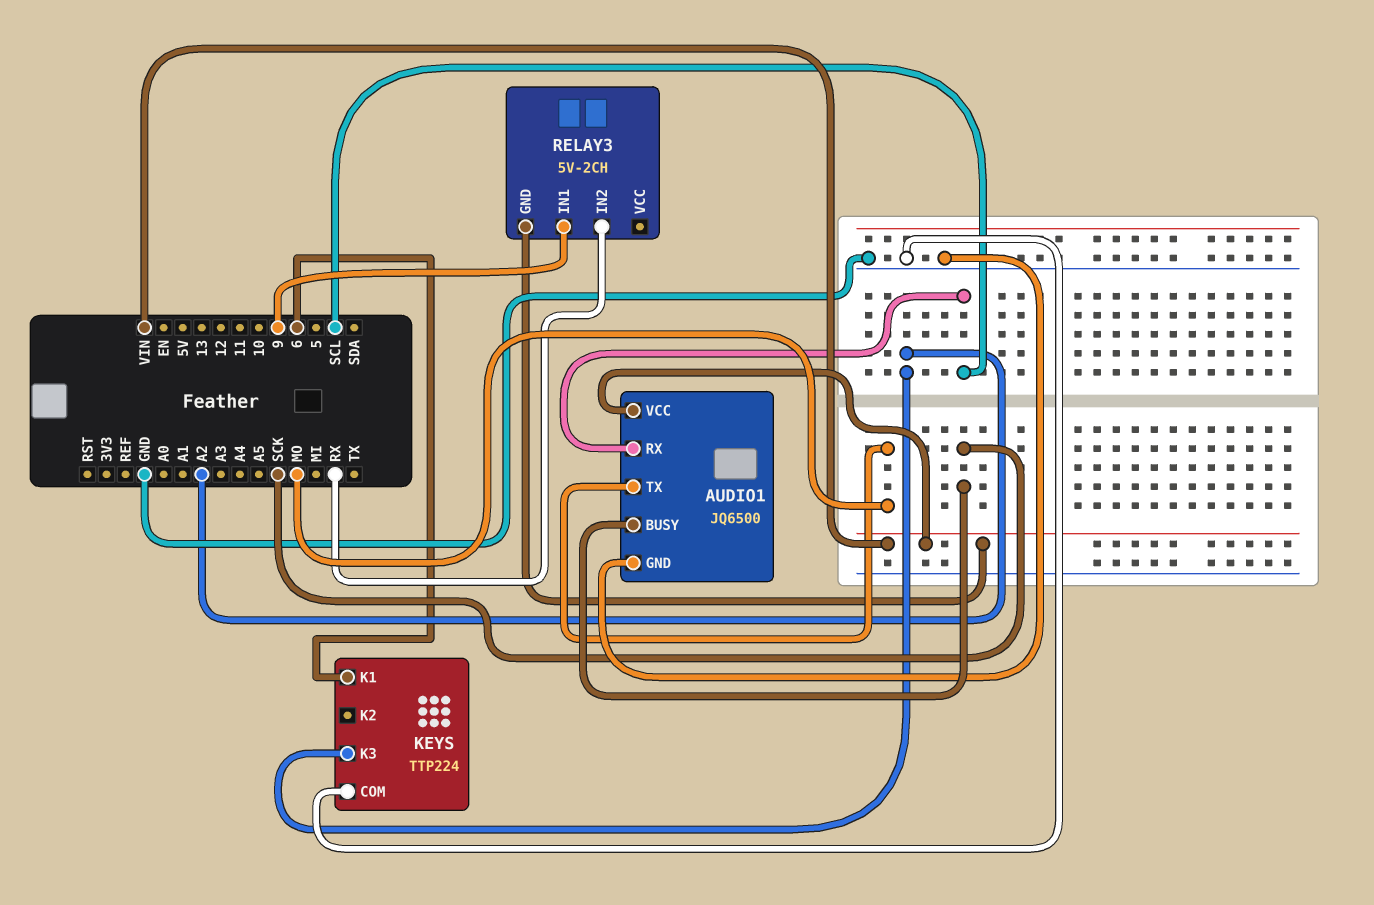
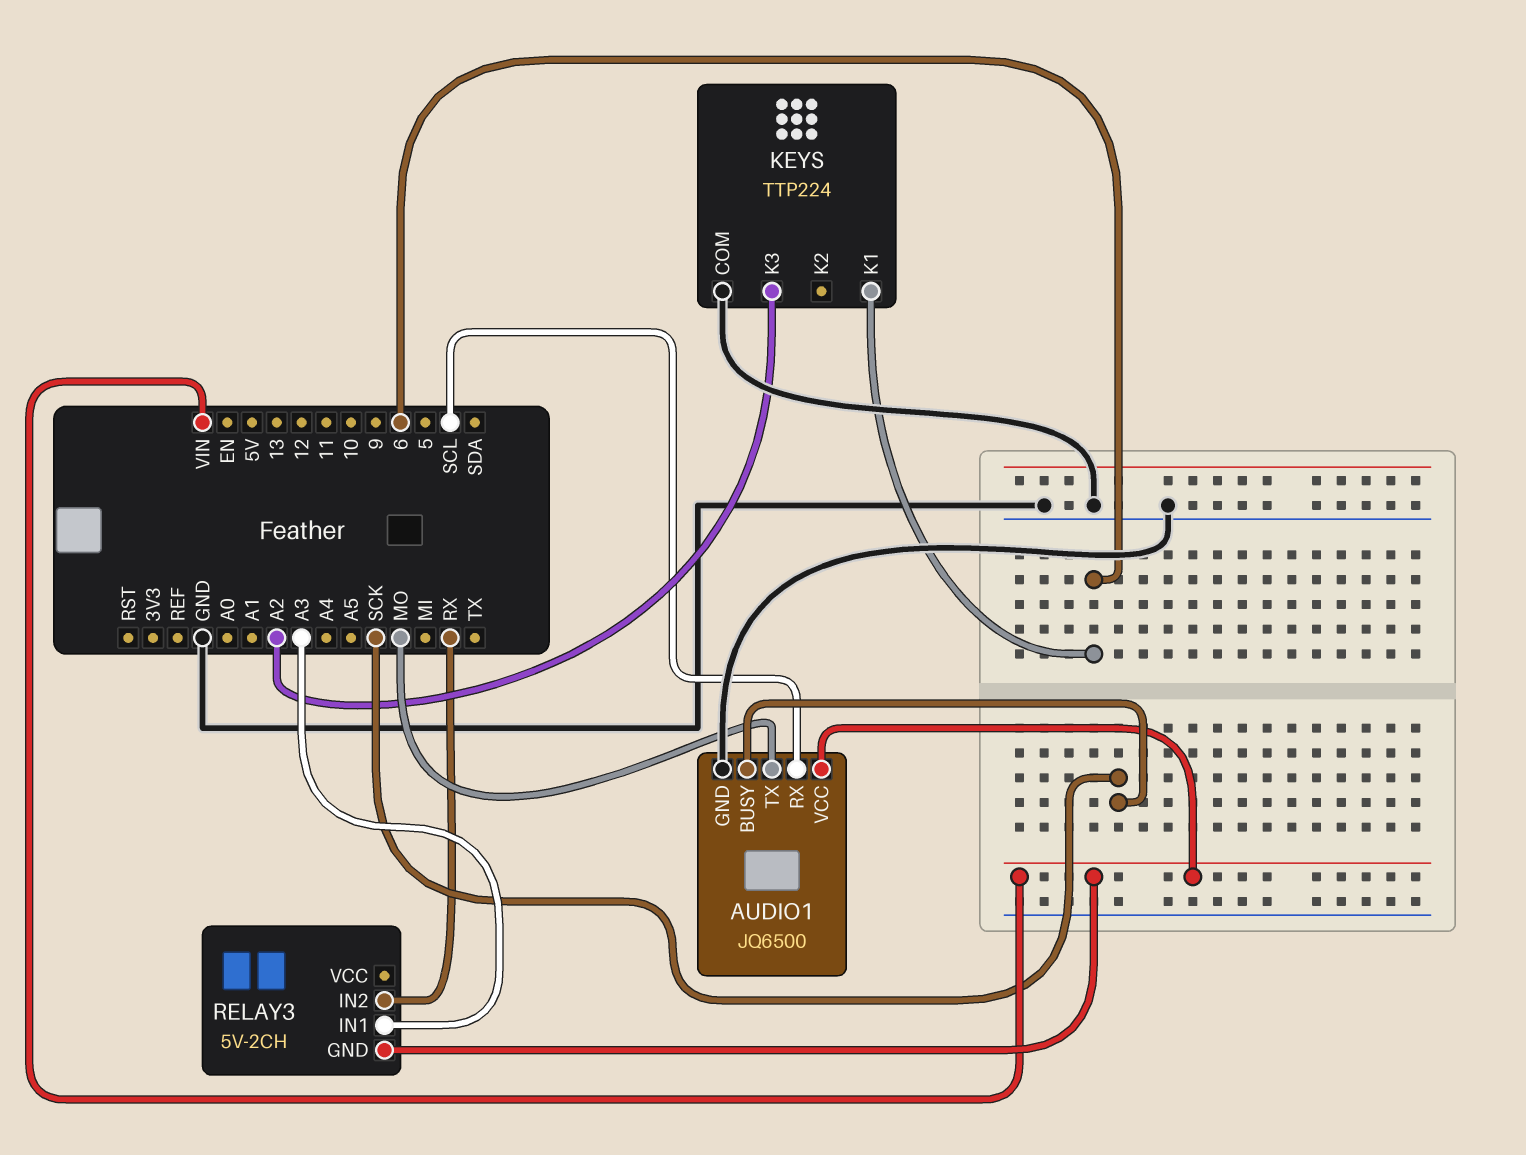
RELAY3 pin IN1: 9 -> A3

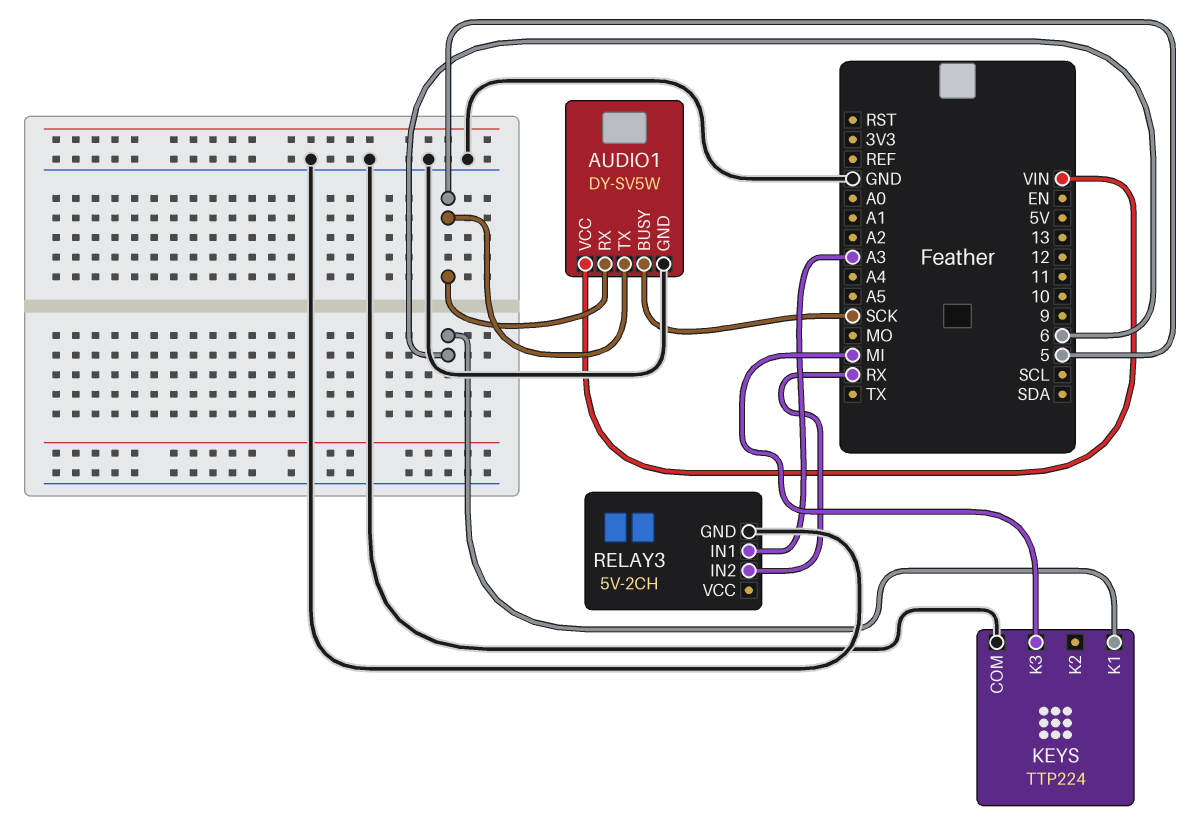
AUDIO1: JQ6500 -> DY-SV5W
AUDIO1 pin RX: SCL -> 5
AUDIO1 pin TX: MO -> 5
KEYS pin K3: A2 -> MI
RELAY3 pin GND: VIN -> GND

